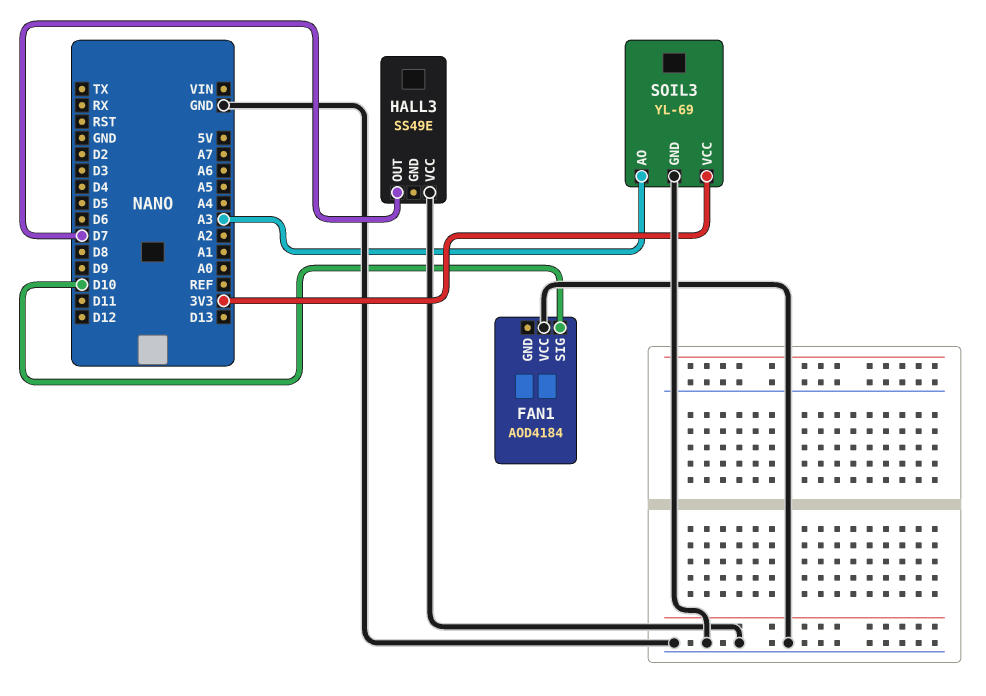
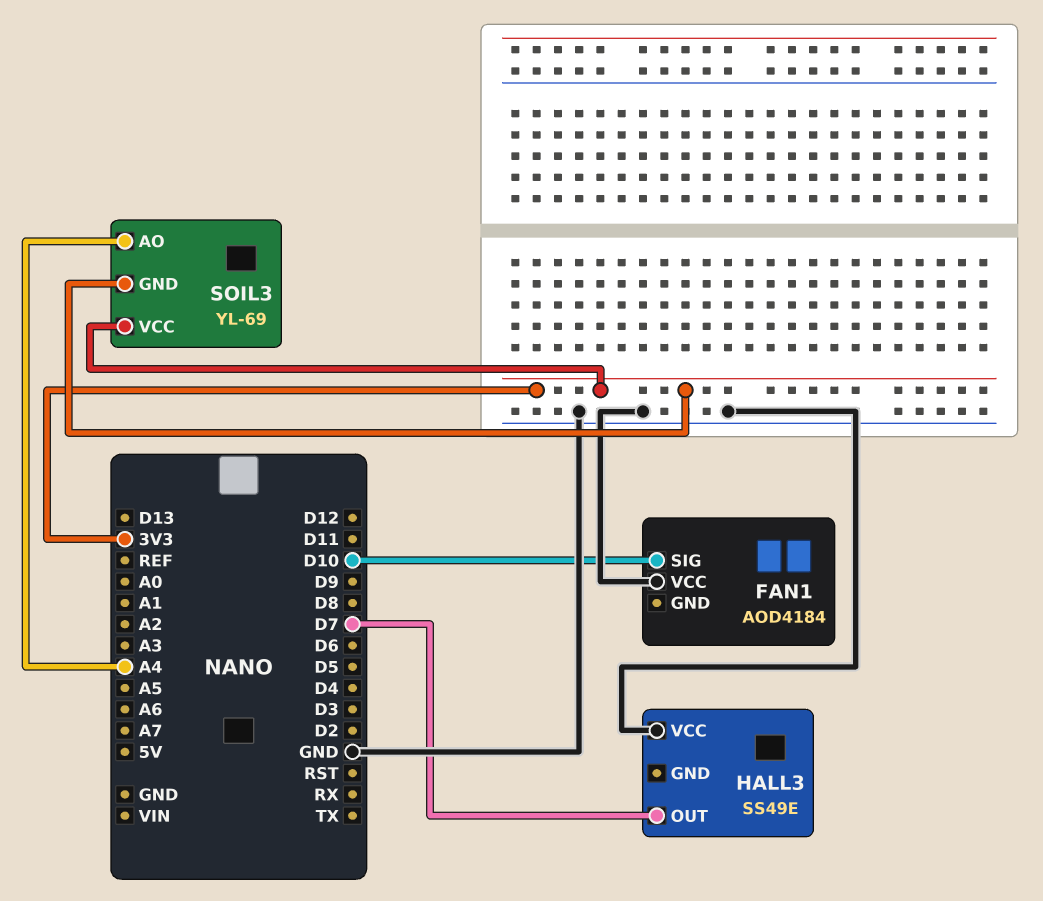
SOIL3 pin AO: A3 -> A4
SOIL3 pin GND: GND -> 3V3

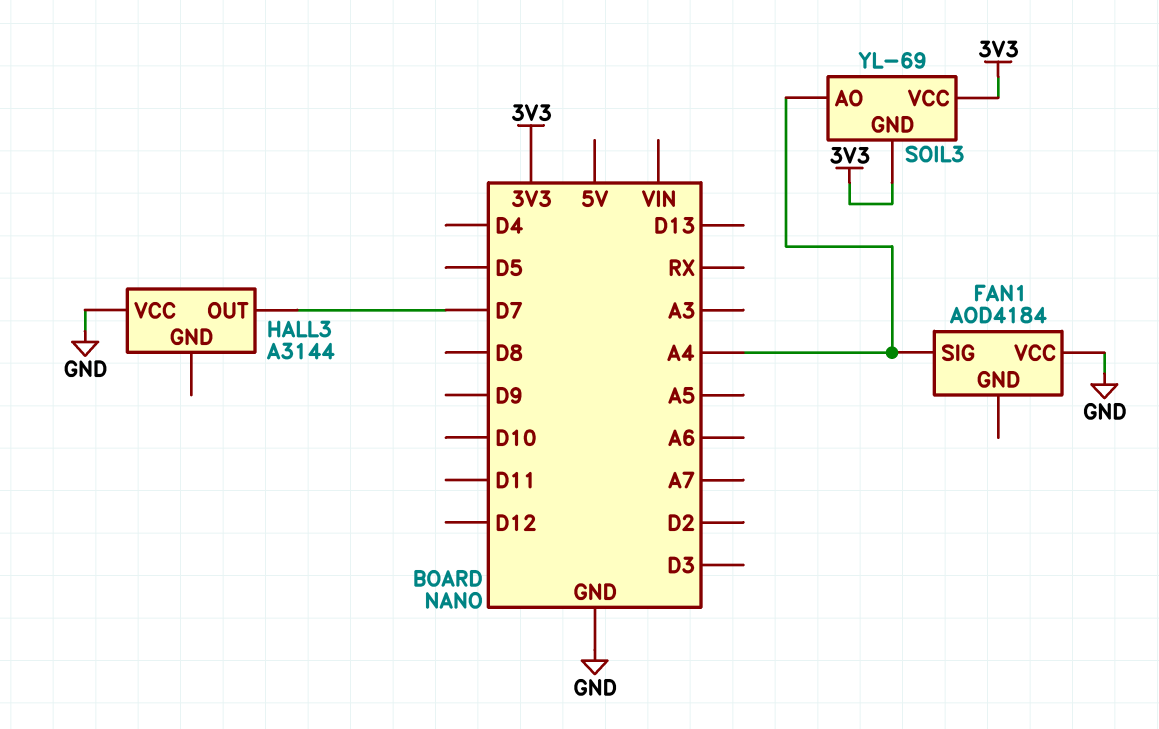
FAN1 pin SIG: D10 -> A4
HALL3: SS49E -> A3144

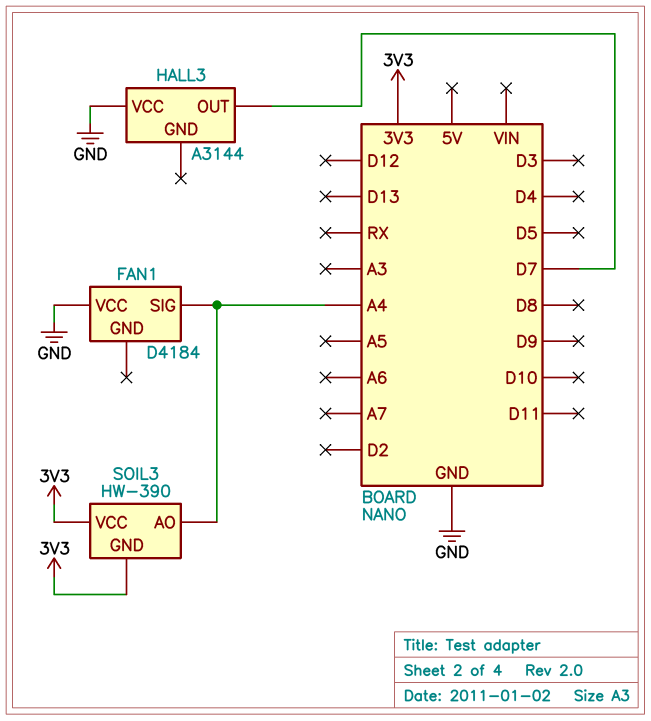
FAN1: AOD4184 -> D4184
SOIL3: YL-69 -> HW-390

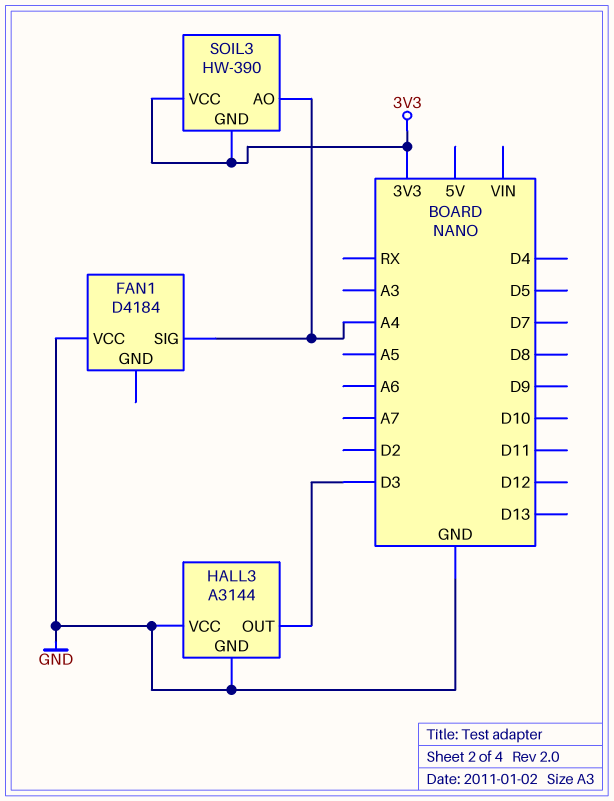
HALL3 pin GND: none -> GND
HALL3 pin OUT: D7 -> D3

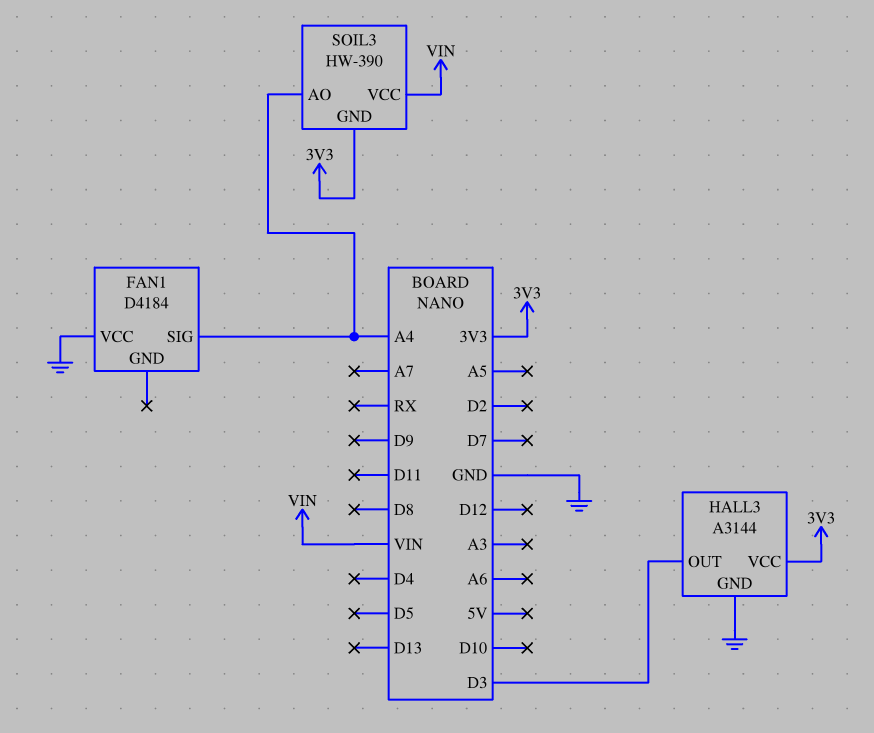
HALL3 pin VCC: GND -> 3V3
SOIL3 pin VCC: 3V3 -> VIN

